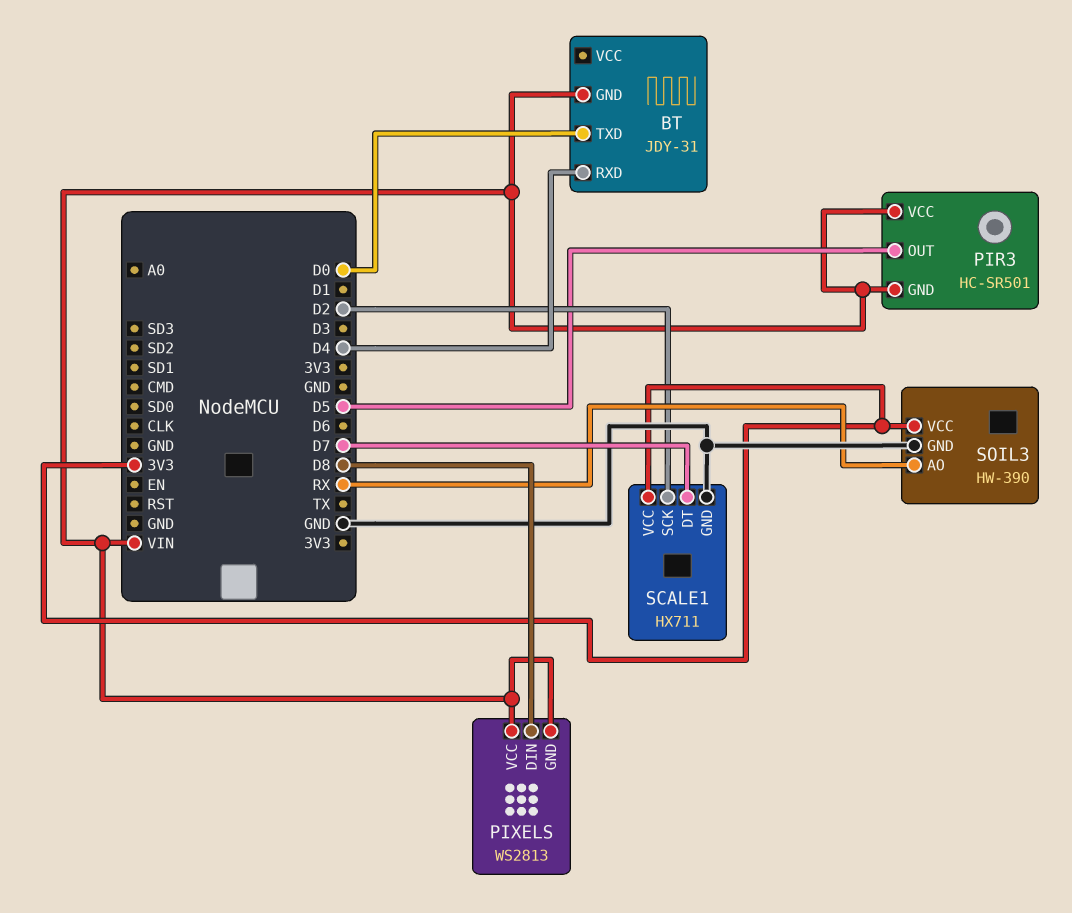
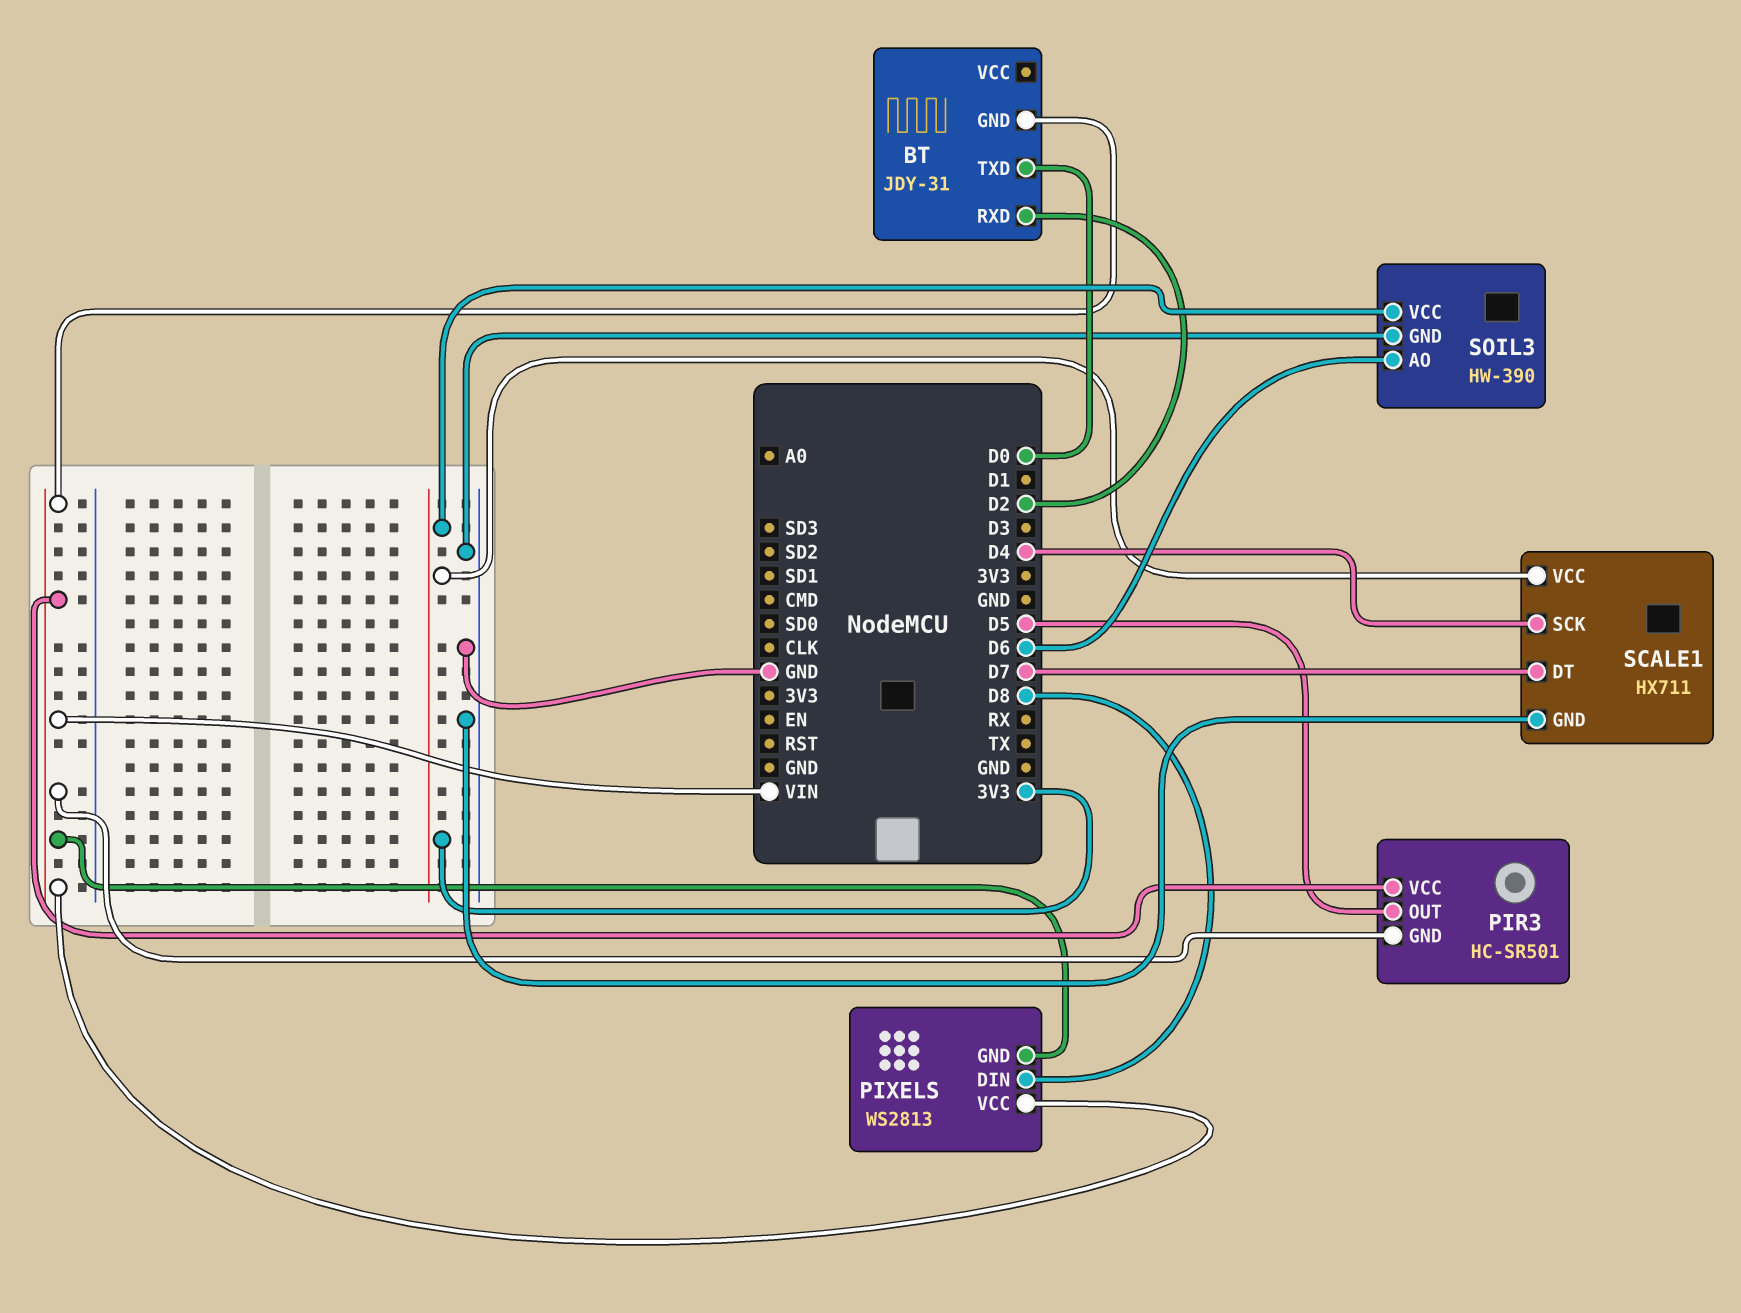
BT pin RXD: D4 -> D2
SCALE1 pin SCK: D2 -> D4
SOIL3 pin AO: RX -> D6

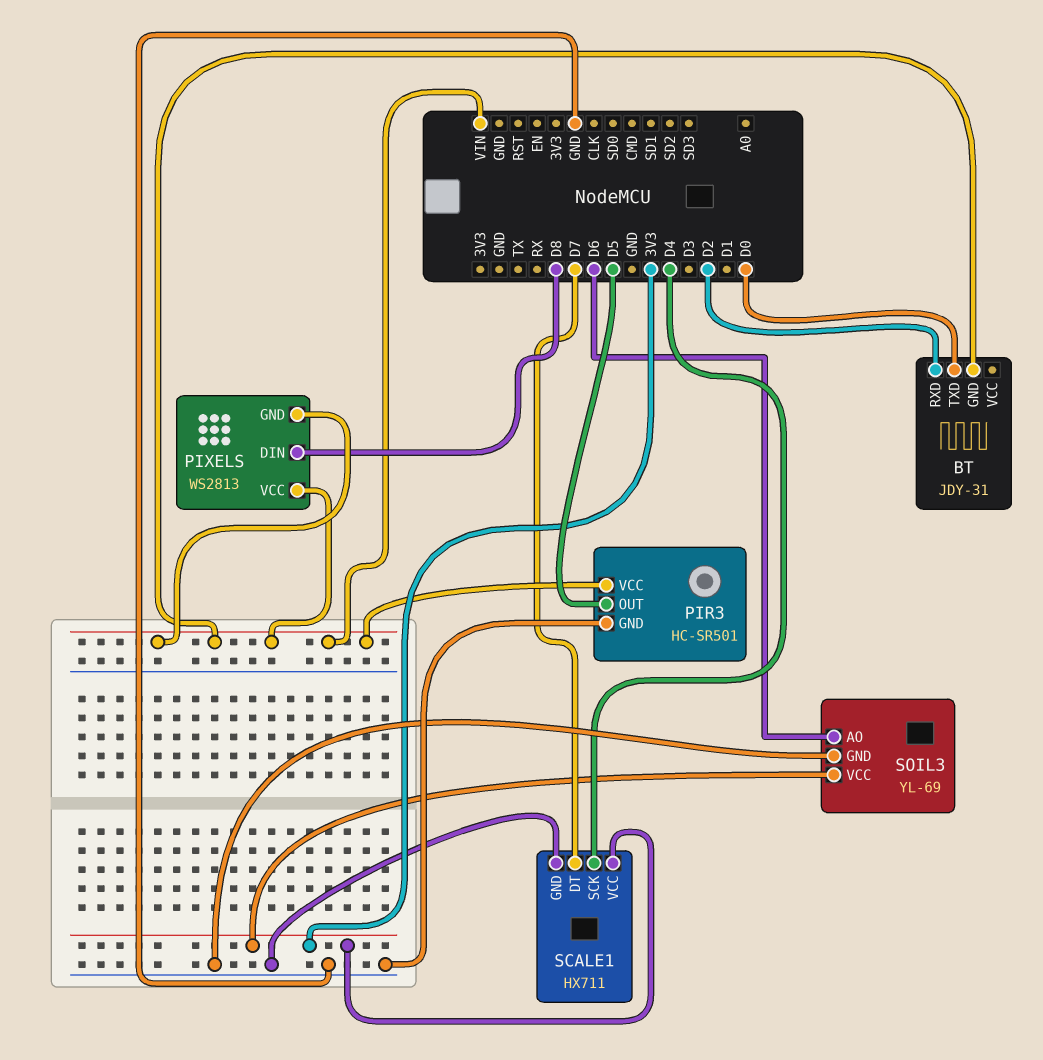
PIR3 pin GND: VIN -> GND
SOIL3: HW-390 -> YL-69

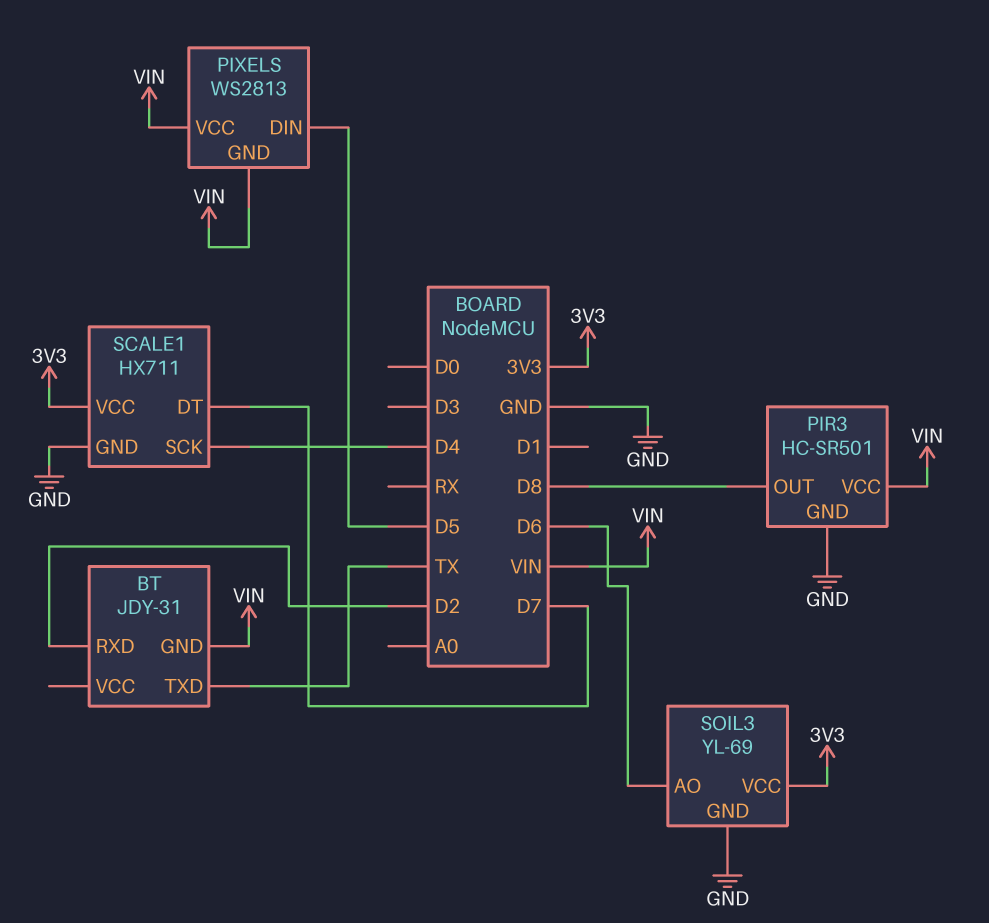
BT pin TXD: D0 -> TX
PIR3 pin OUT: D5 -> D8
PIXELS pin DIN: D8 -> D5

